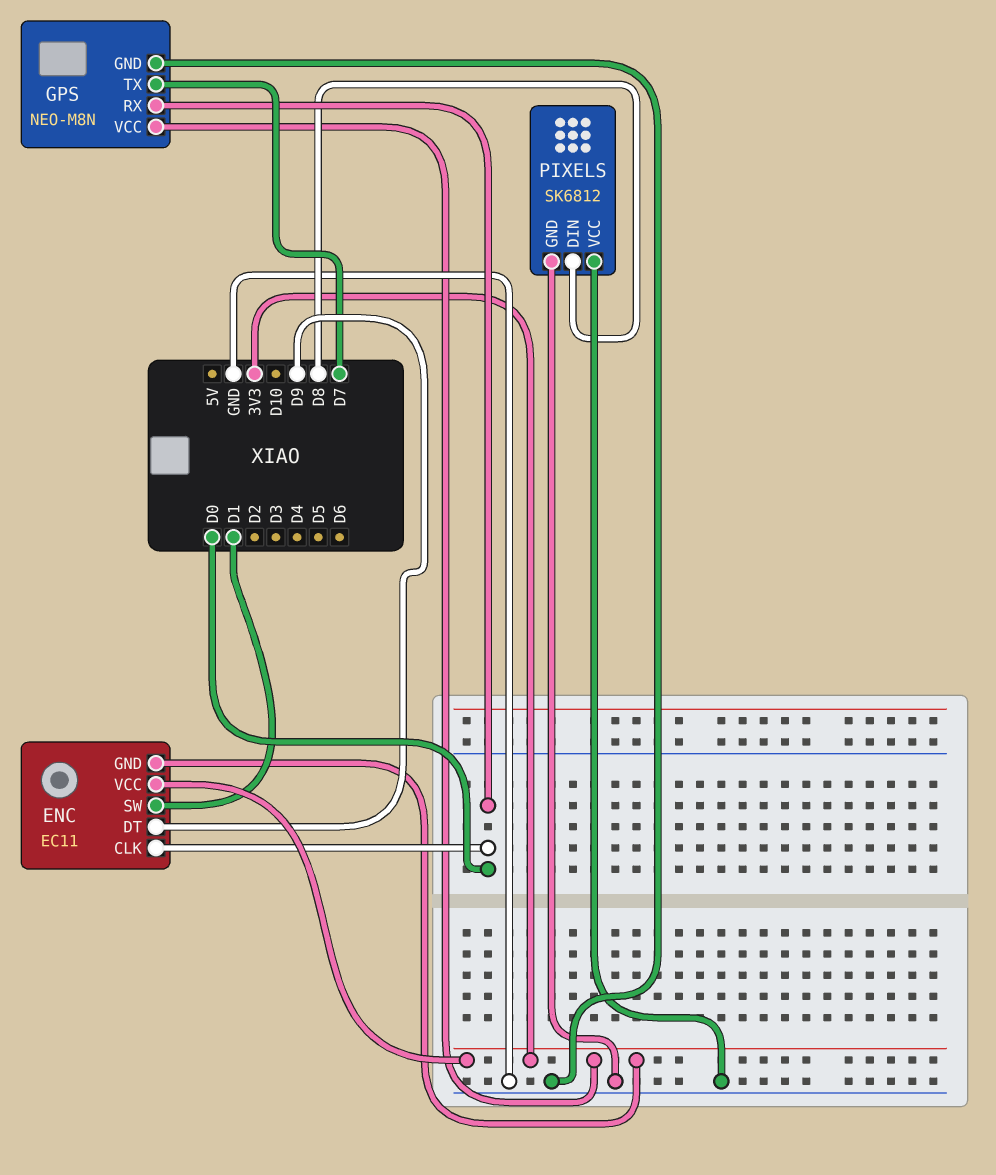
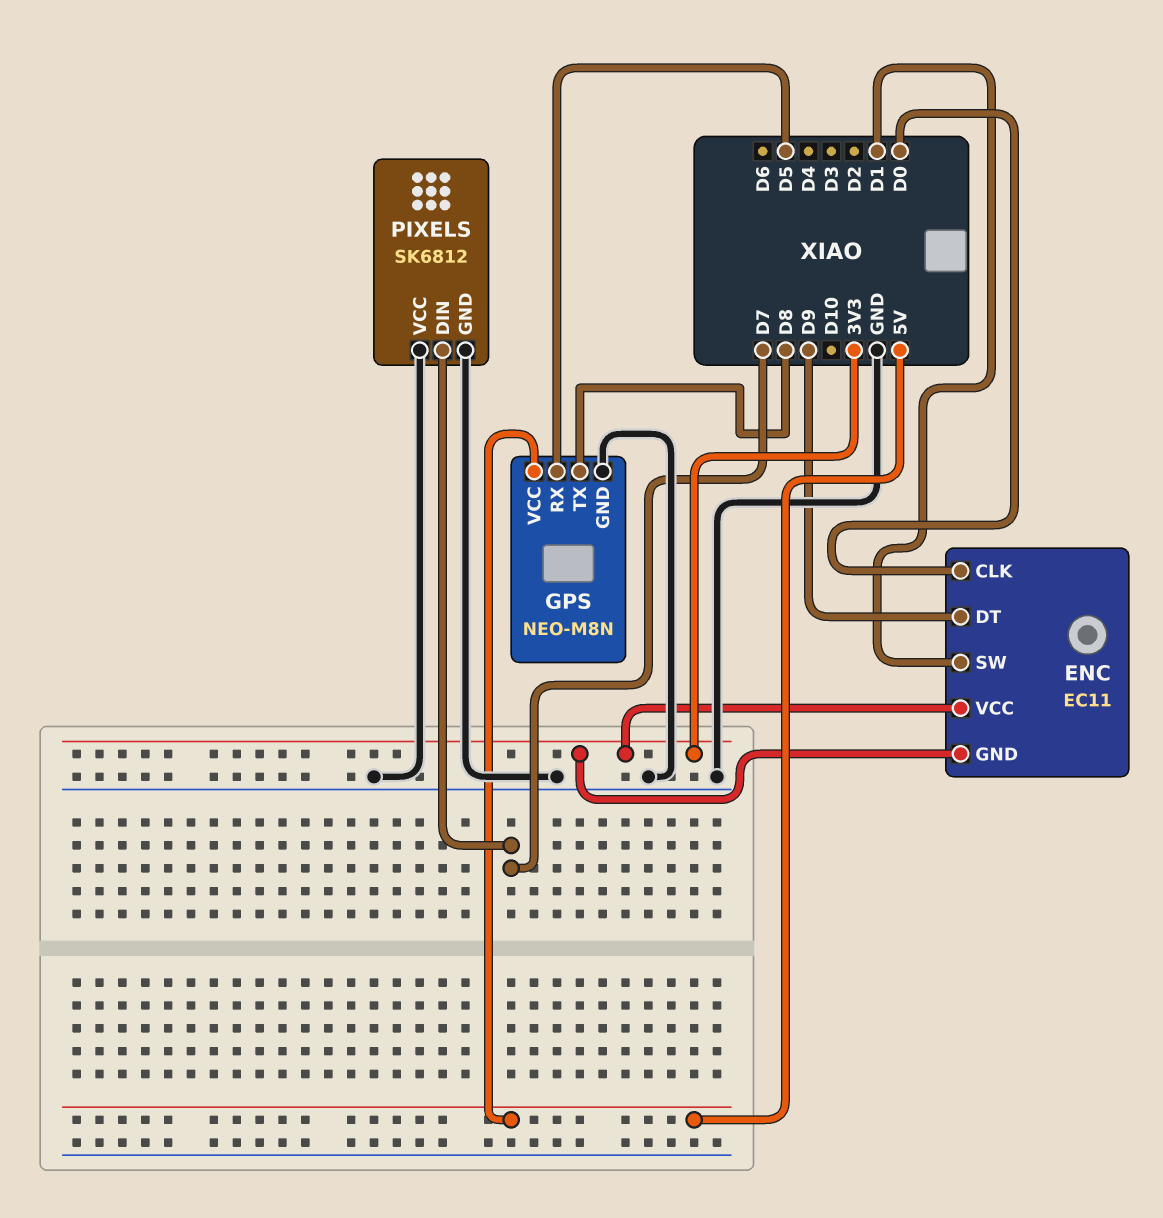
GPS pin RX: D0 -> D5
GPS pin TX: D7 -> D8
GPS pin VCC: 3V3 -> 5V
PIXELS pin DIN: D8 -> D7

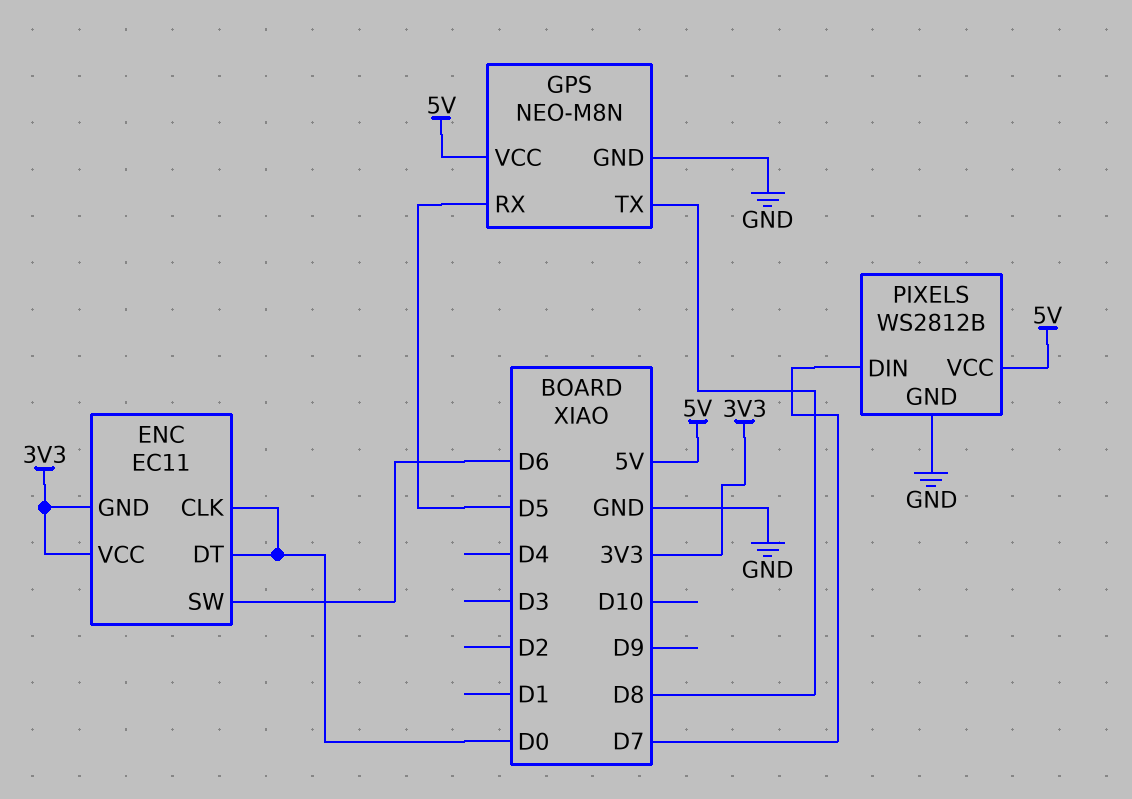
ENC pin DT: D9 -> D0
ENC pin SW: D1 -> D6
PIXELS: SK6812 -> WS2812B
PIXELS pin VCC: GND -> 5V

